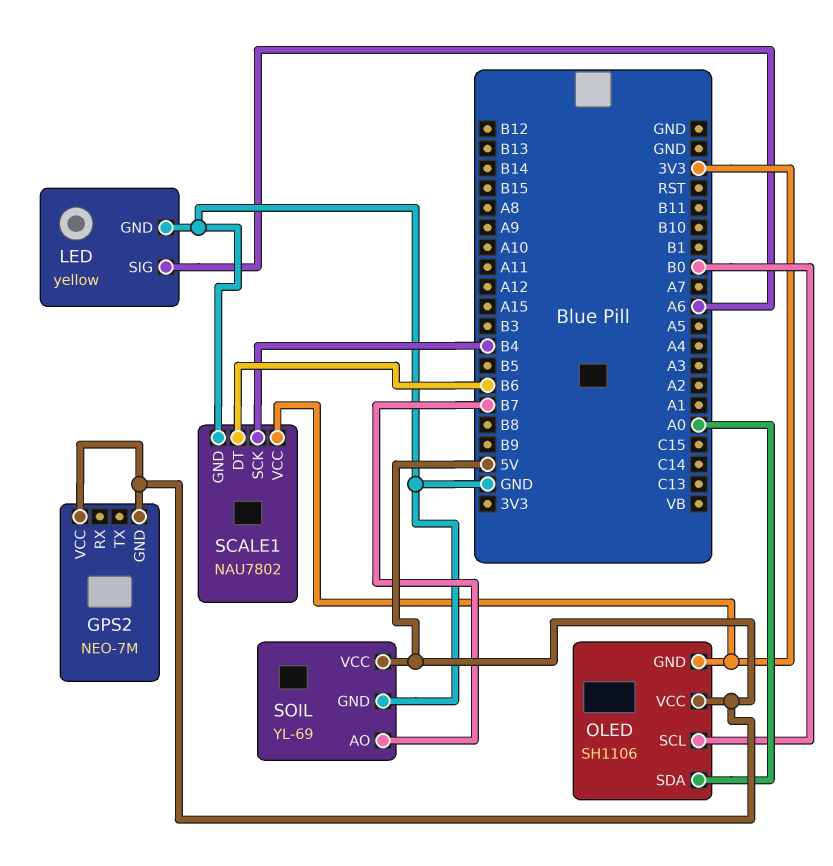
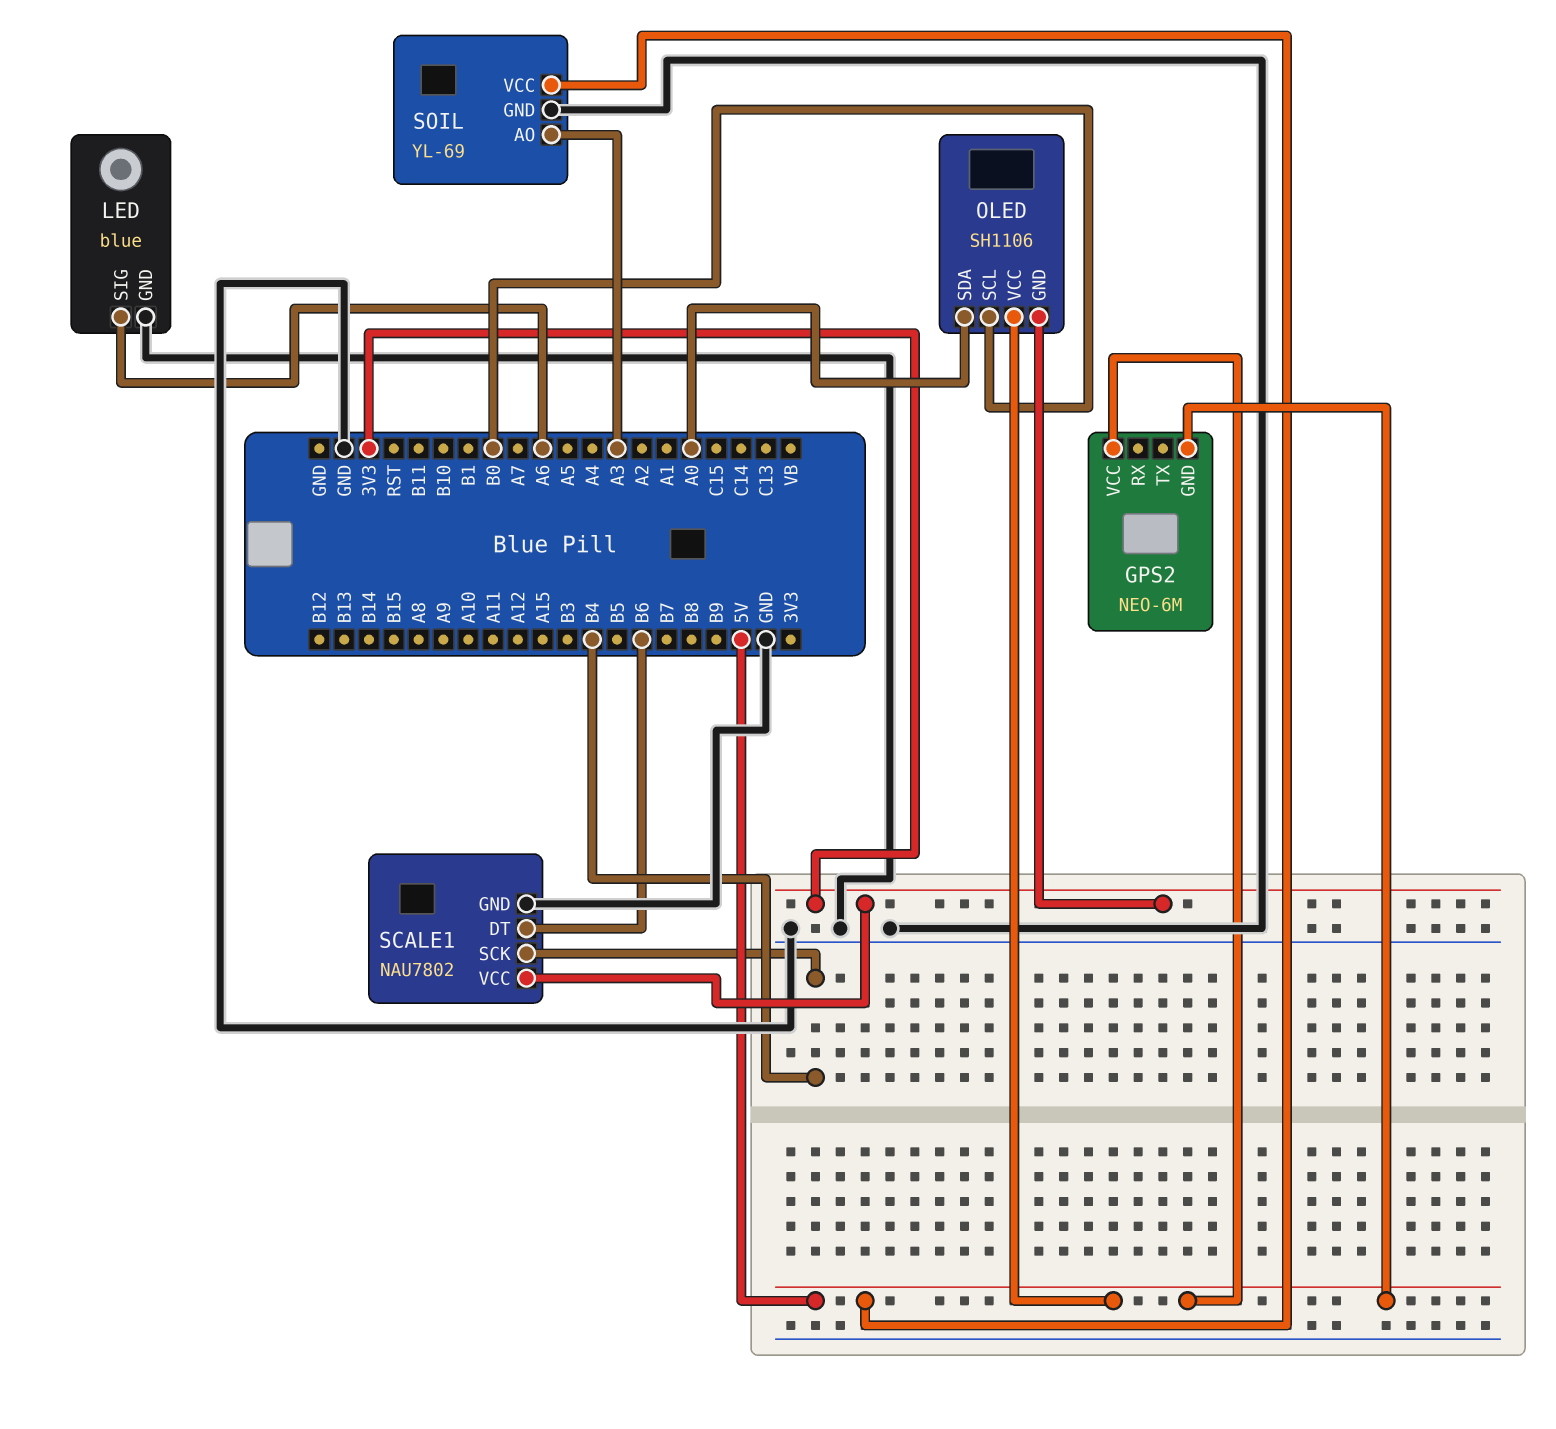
GPS2: NEO-7M -> NEO-6M
LED: yellow -> blue
SOIL pin AO: B7 -> A3

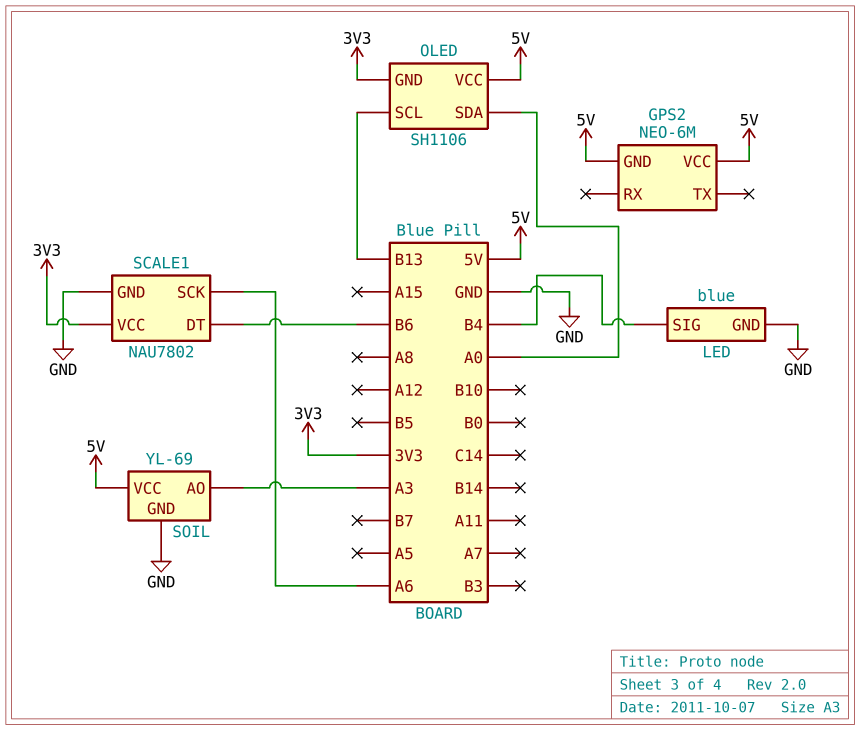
LED pin SIG: A6 -> B4
OLED pin SCL: B0 -> B13
SCALE1 pin SCK: B4 -> A6

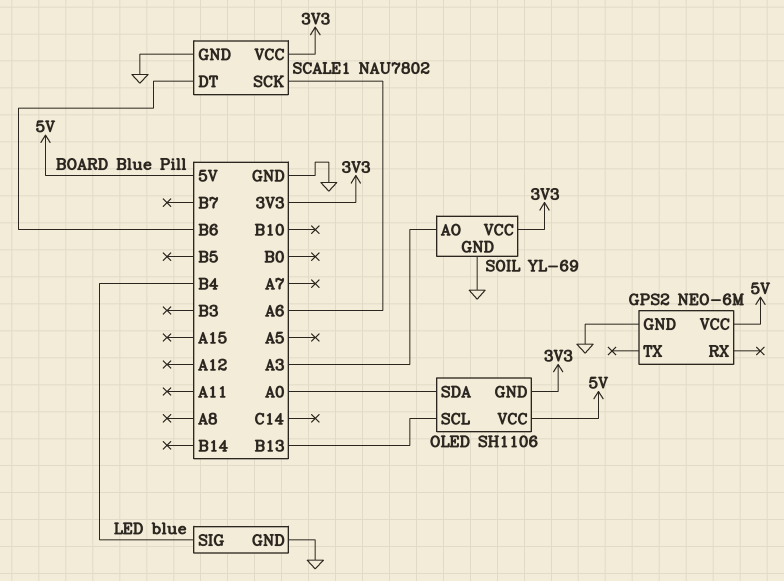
GPS2 pin GND: 5V -> GND
SOIL pin VCC: 5V -> 3V3

